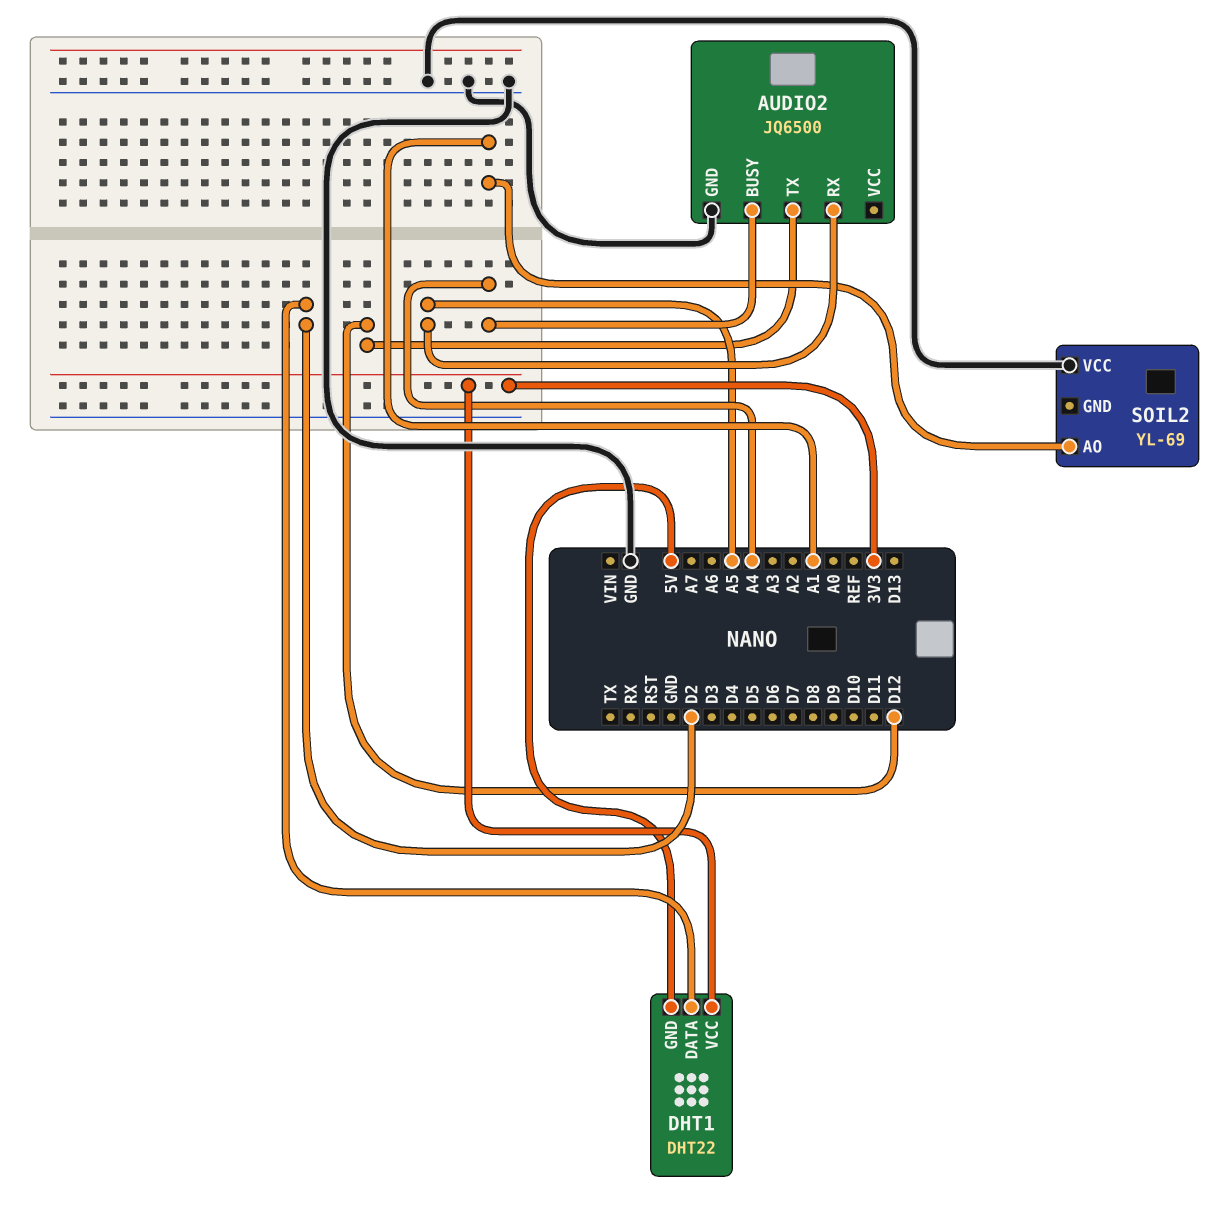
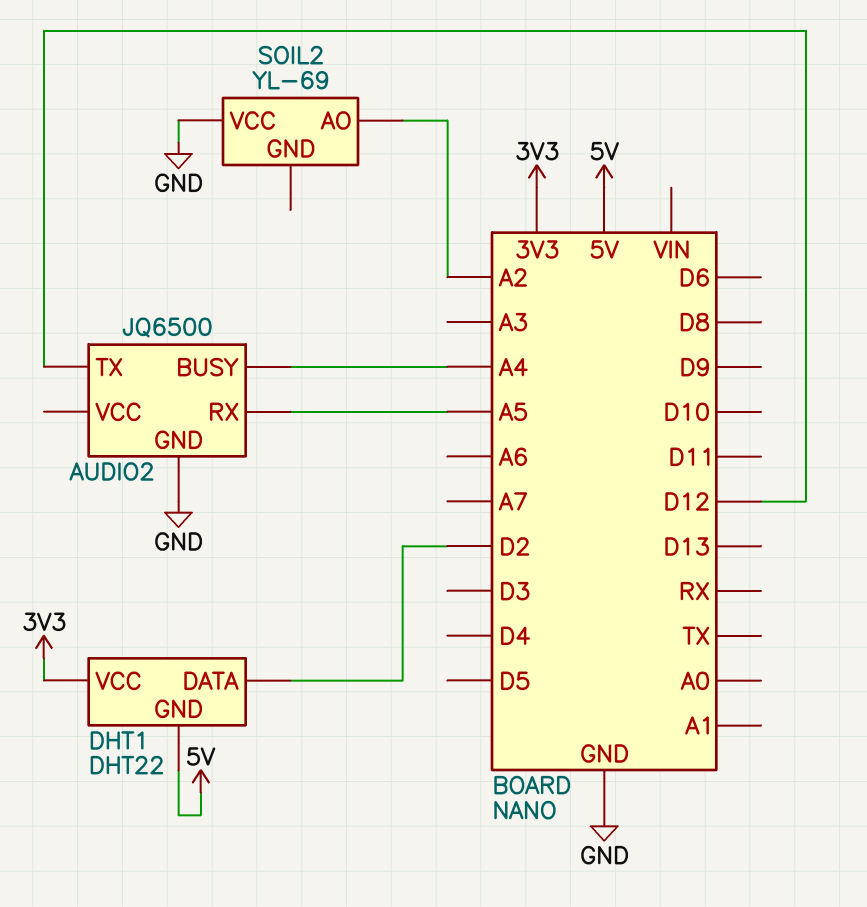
SOIL2 pin AO: A1 -> A2

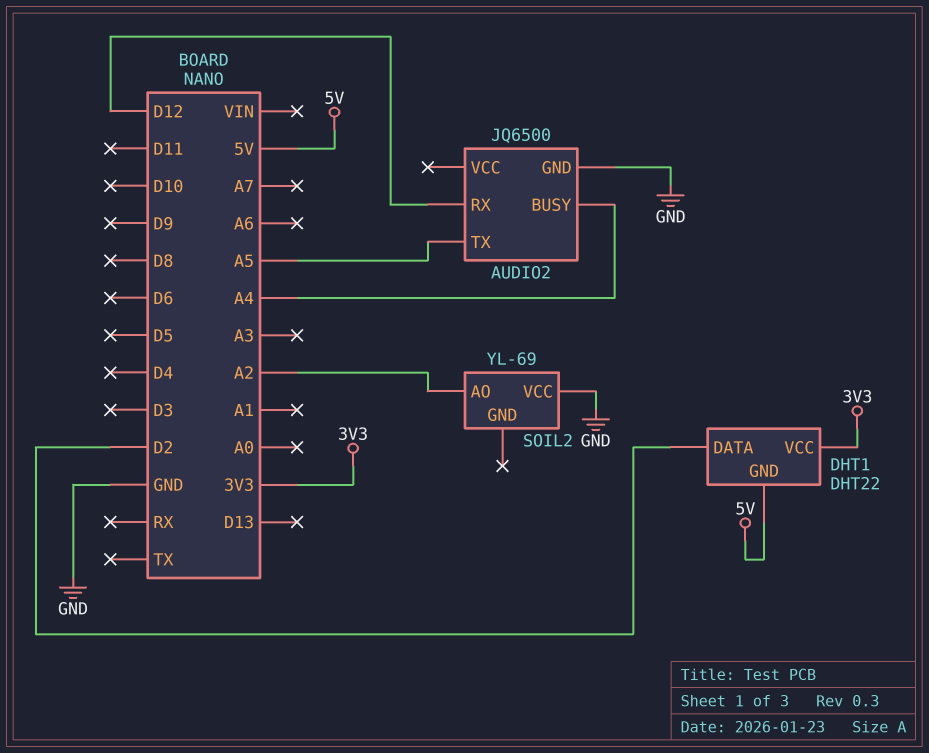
AUDIO2 pin RX: A5 -> D12
AUDIO2 pin TX: D12 -> A5

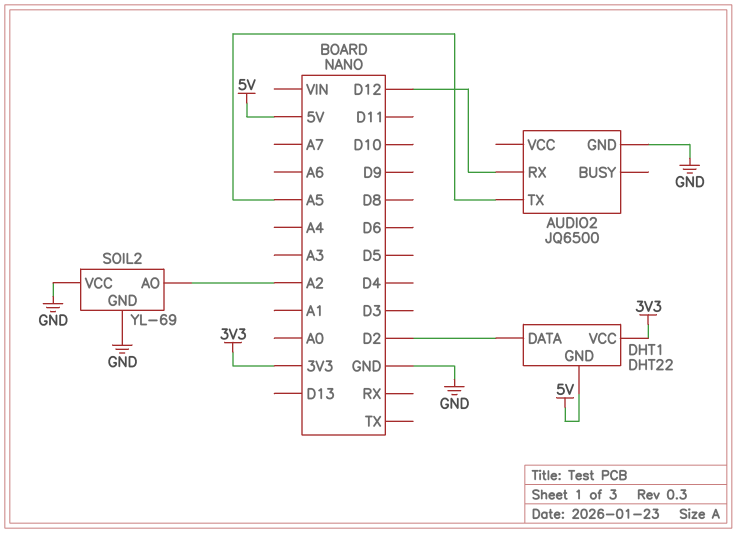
AUDIO2 pin BUSY: A4 -> none
SOIL2 pin GND: none -> GND

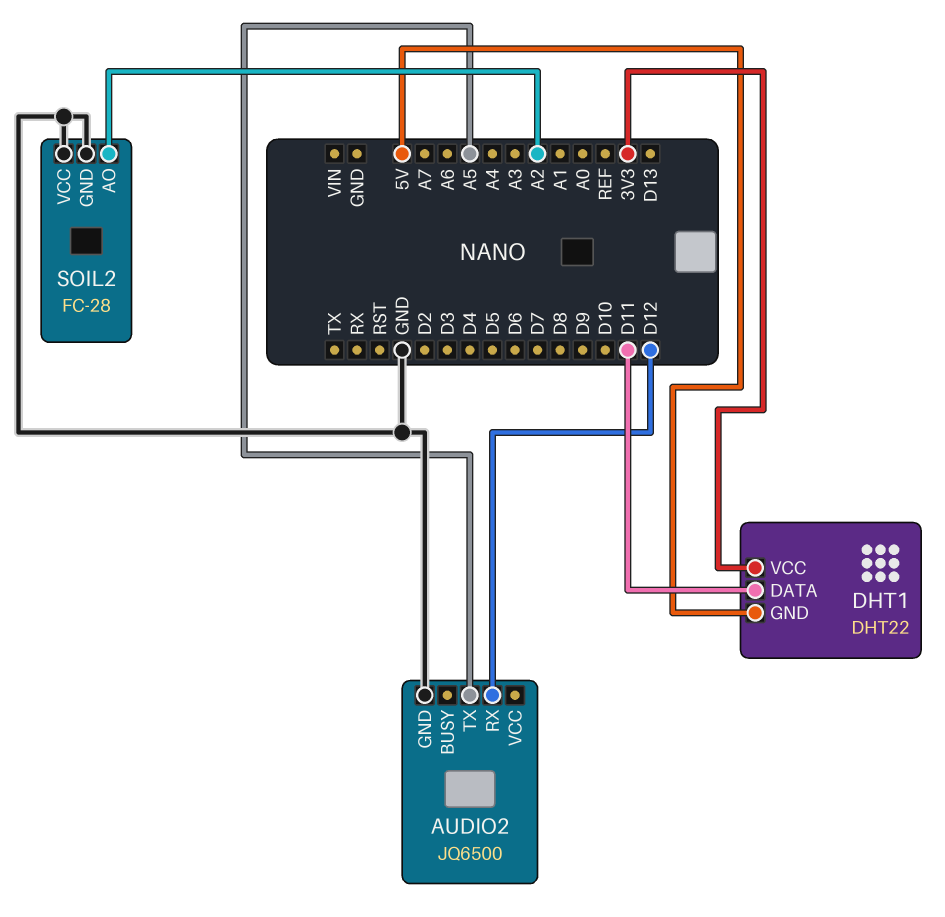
DHT1 pin DATA: D2 -> D11
SOIL2: YL-69 -> FC-28

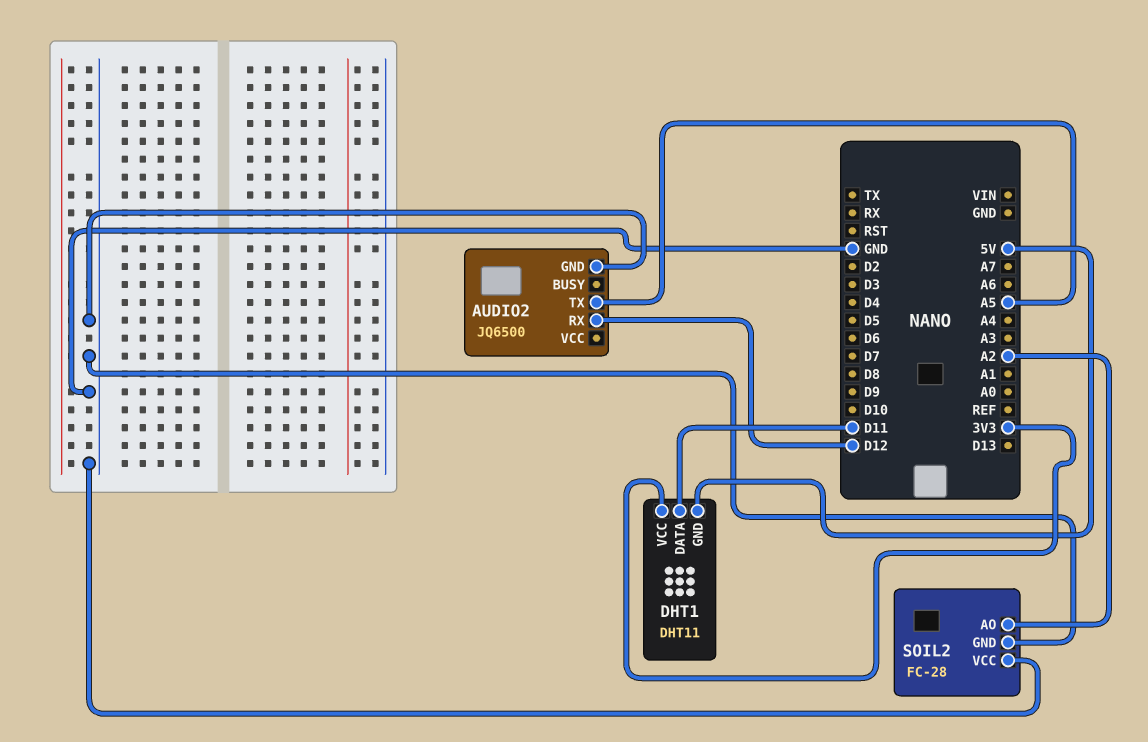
DHT1: DHT22 -> DHT11

